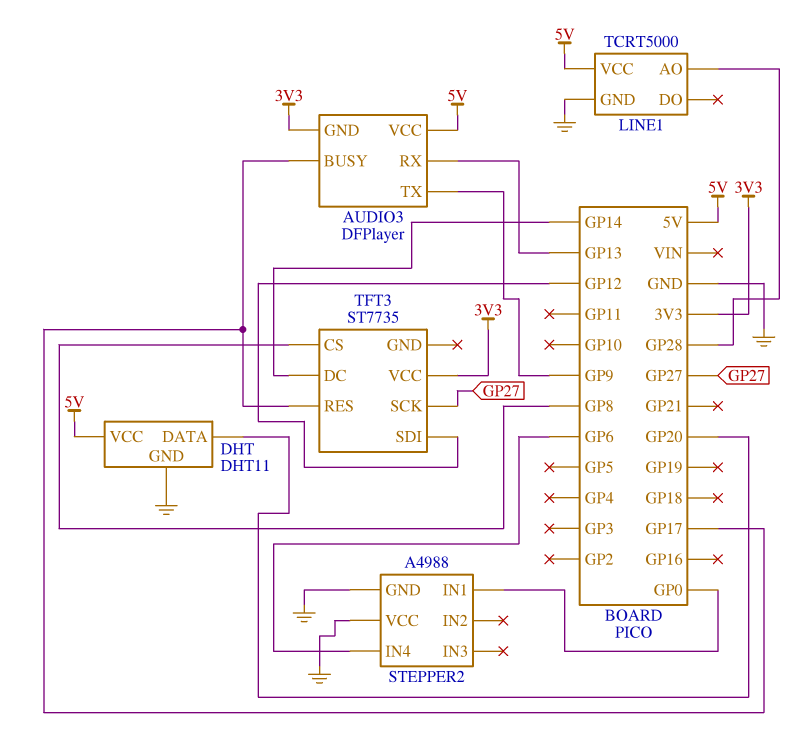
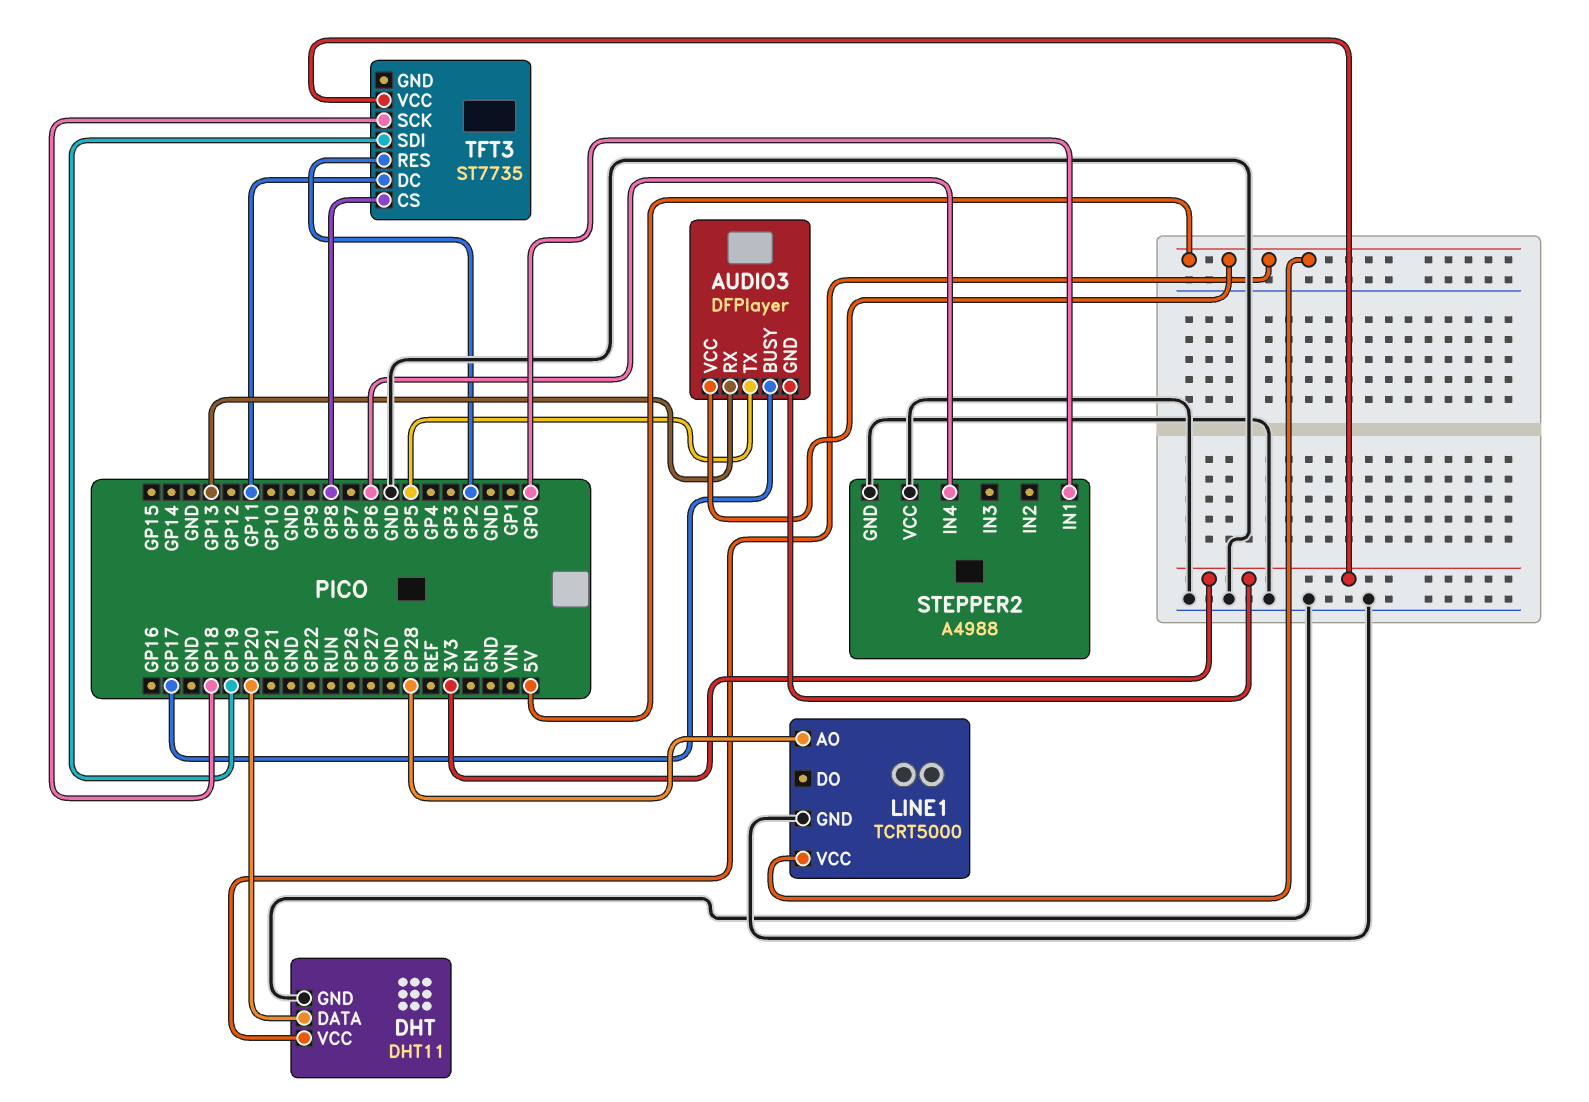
AUDIO3 pin TX: GP9 -> GP5
TFT3 pin DC: GP14 -> GP11
TFT3 pin RES: GP17 -> GP2
TFT3 pin SCK: GP27 -> GP18
TFT3 pin SDI: GP12 -> GP19

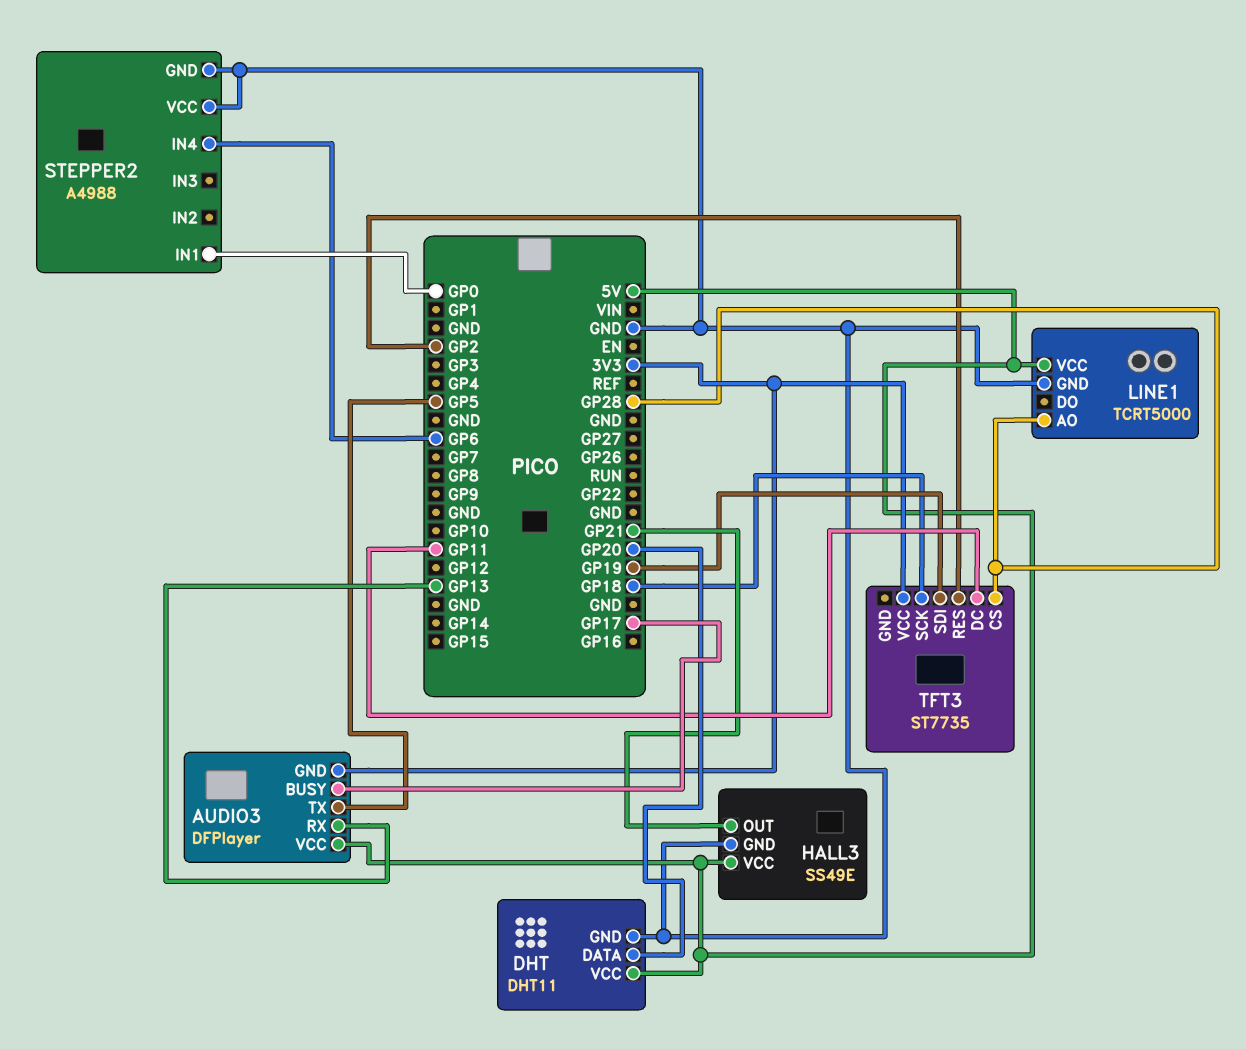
HALL3: none -> SS49E
HALL3 pin GND: none -> GND
HALL3 pin OUT: none -> GP21
HALL3 pin VCC: none -> 5V
TFT3 pin CS: GP8 -> GP28

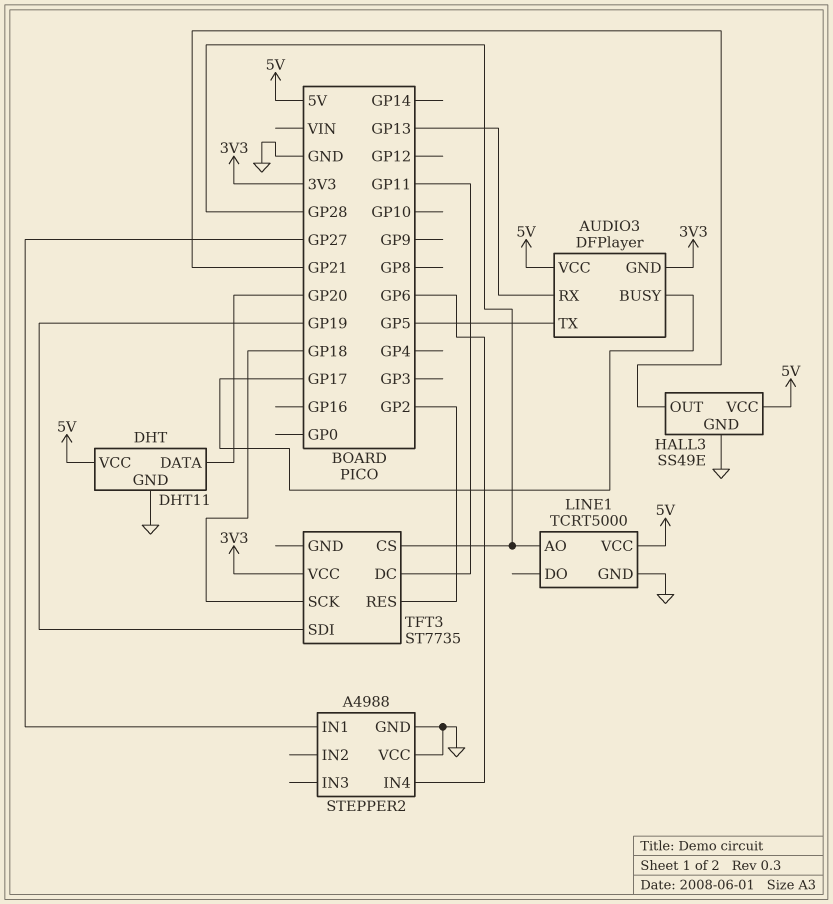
STEPPER2 pin IN1: GP0 -> GP27

